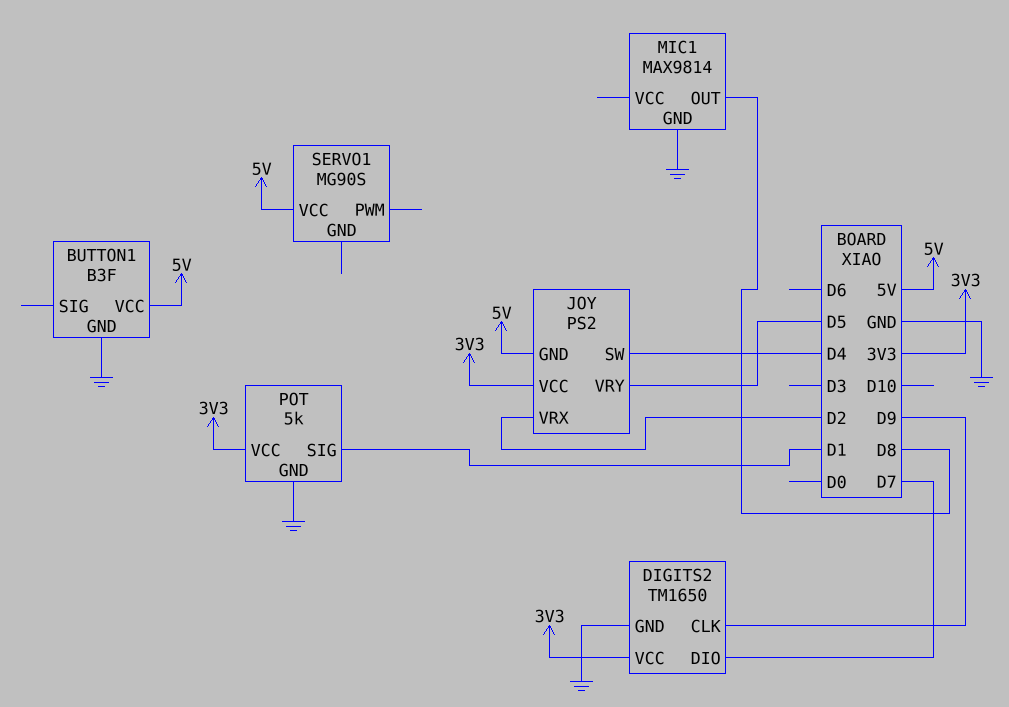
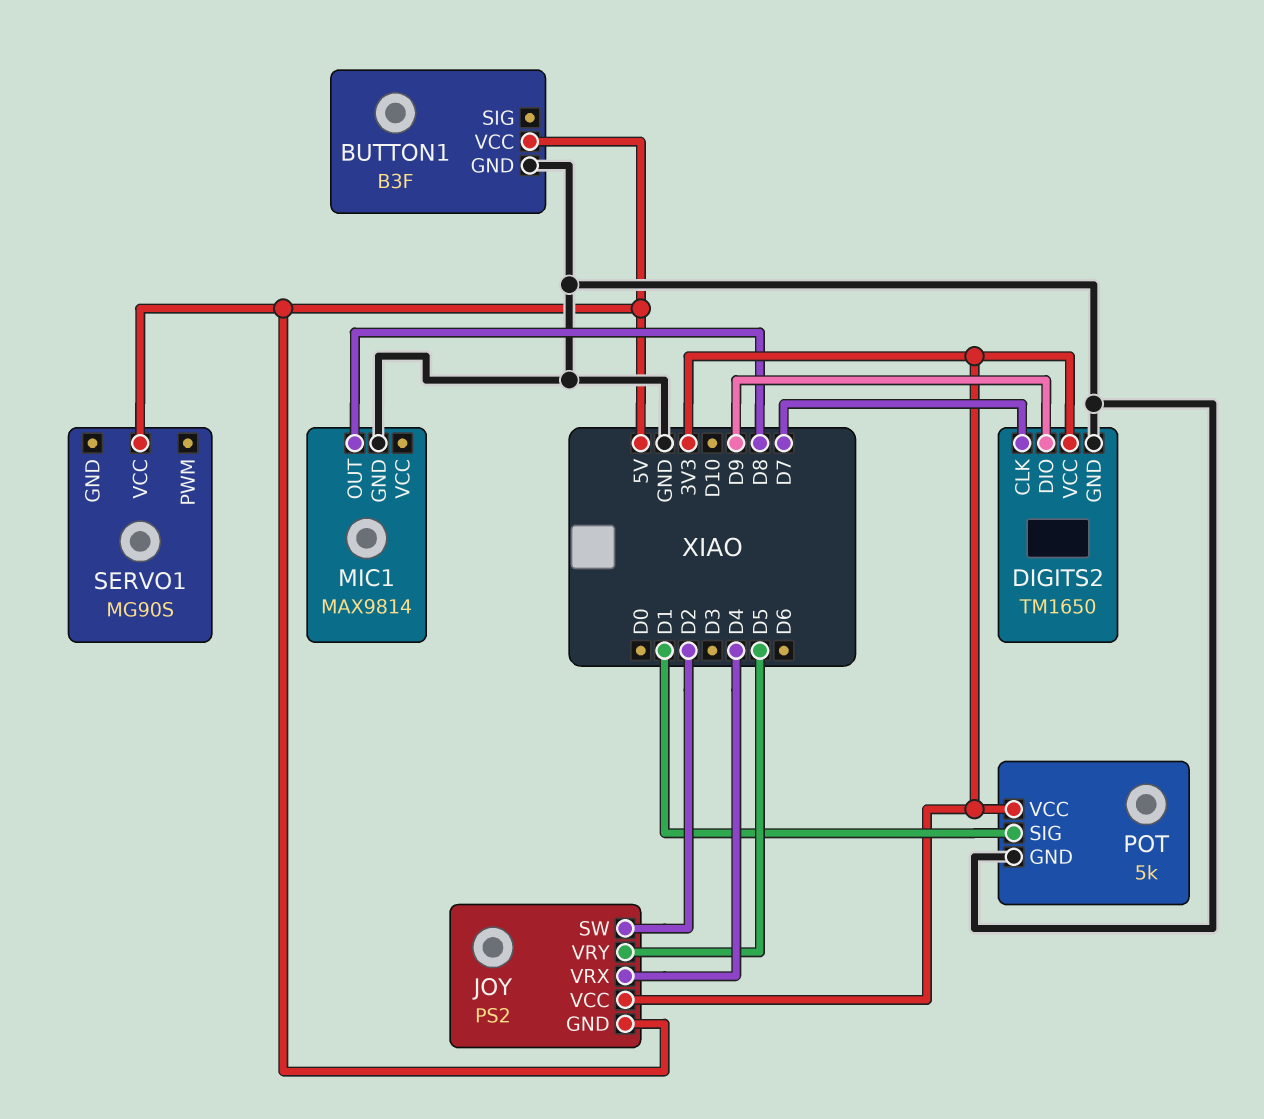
DIGITS2 pin CLK: D9 -> D7
DIGITS2 pin DIO: D7 -> D9
JOY pin SW: D4 -> D2
JOY pin VRX: D2 -> D4

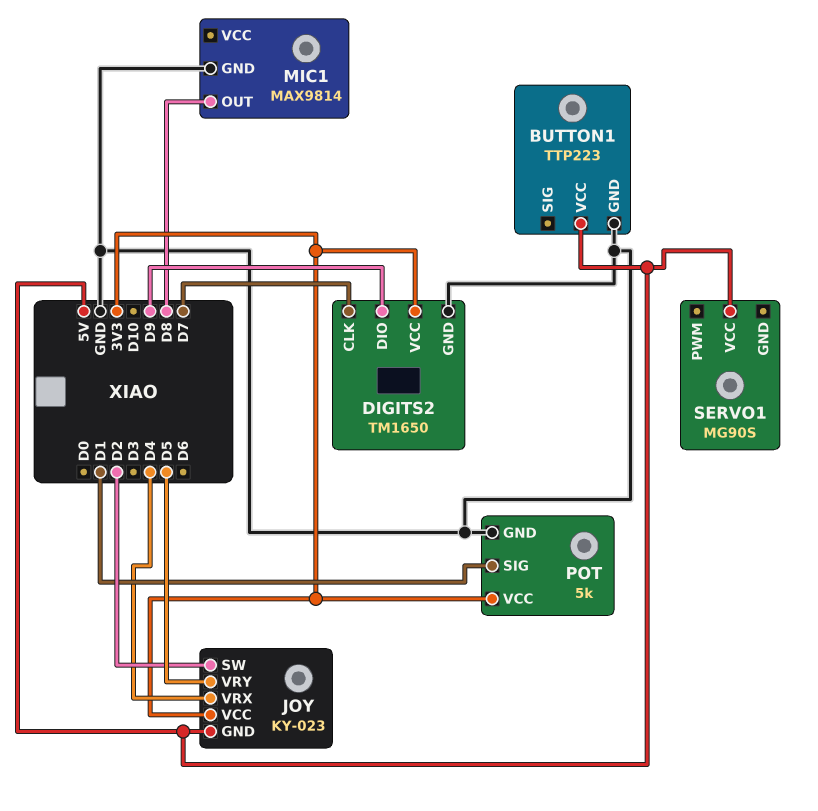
BUTTON1: B3F -> TTP223
JOY: PS2 -> KY-023

